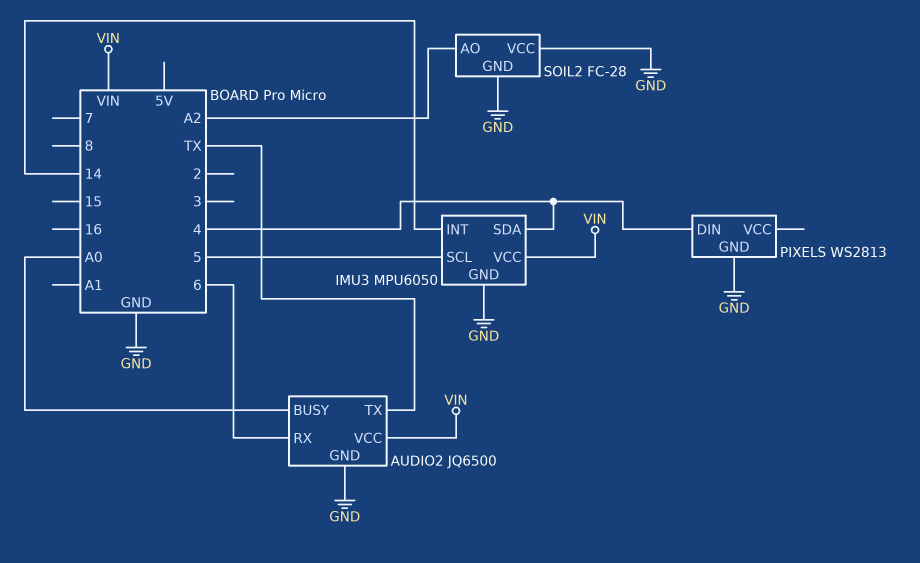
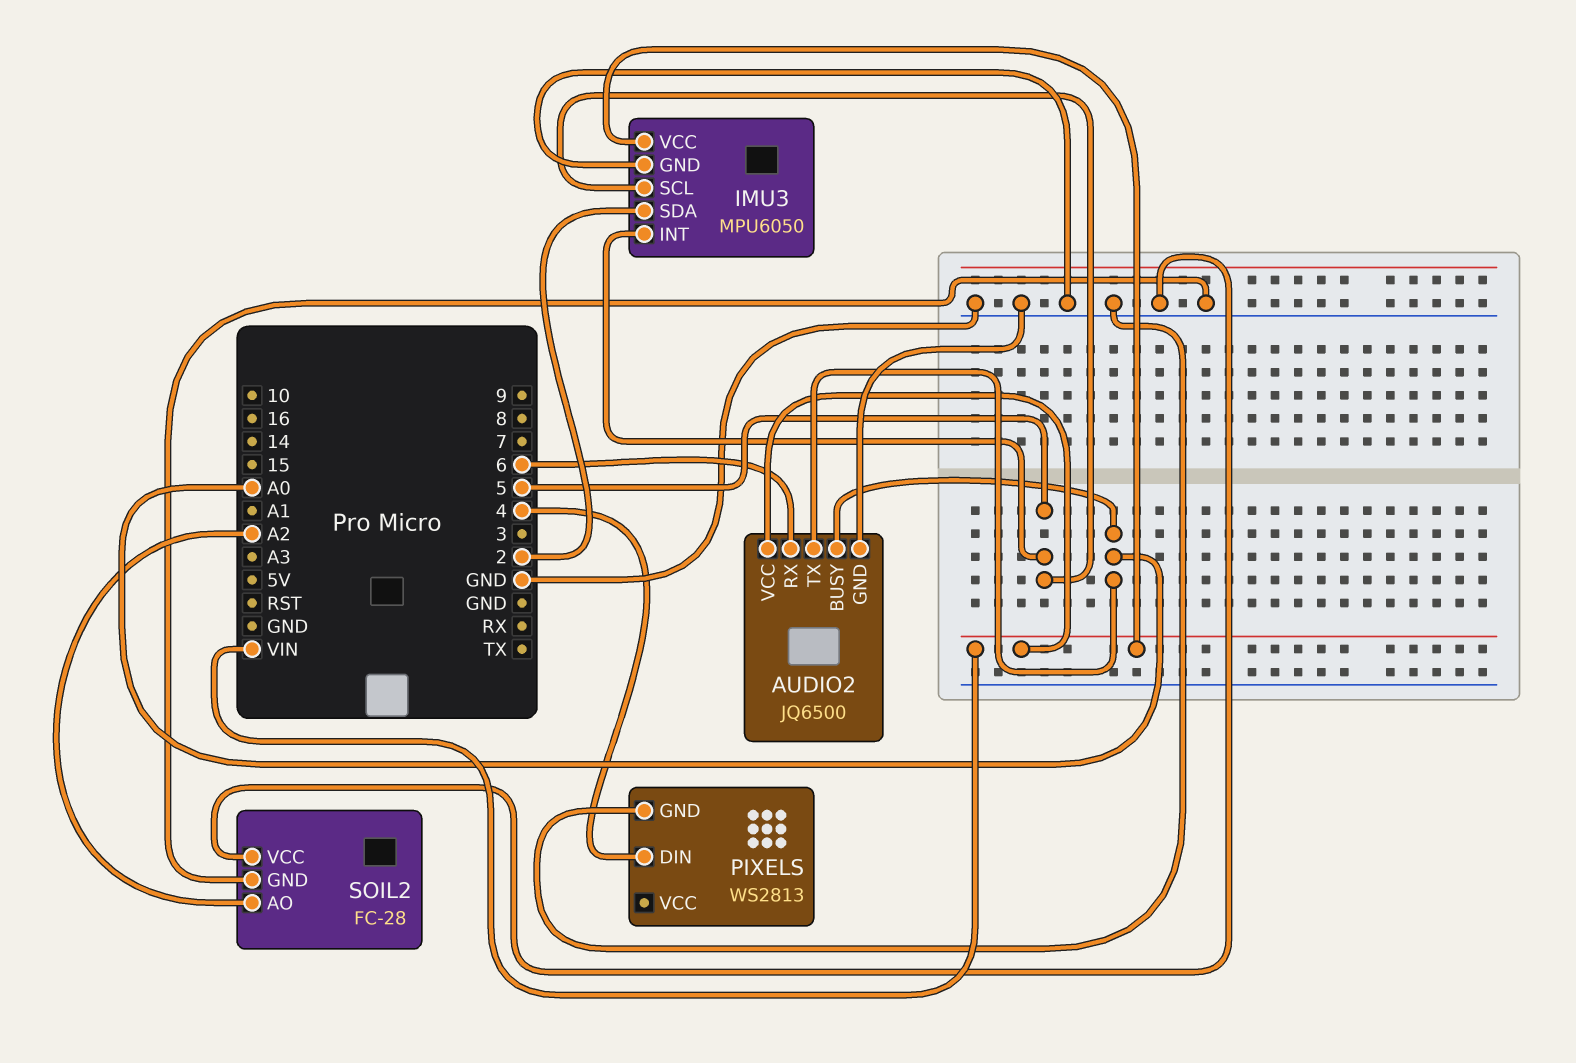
AUDIO2 pin TX: TX -> A0
IMU3 pin INT: 14 -> 5
IMU3 pin SDA: 4 -> 2

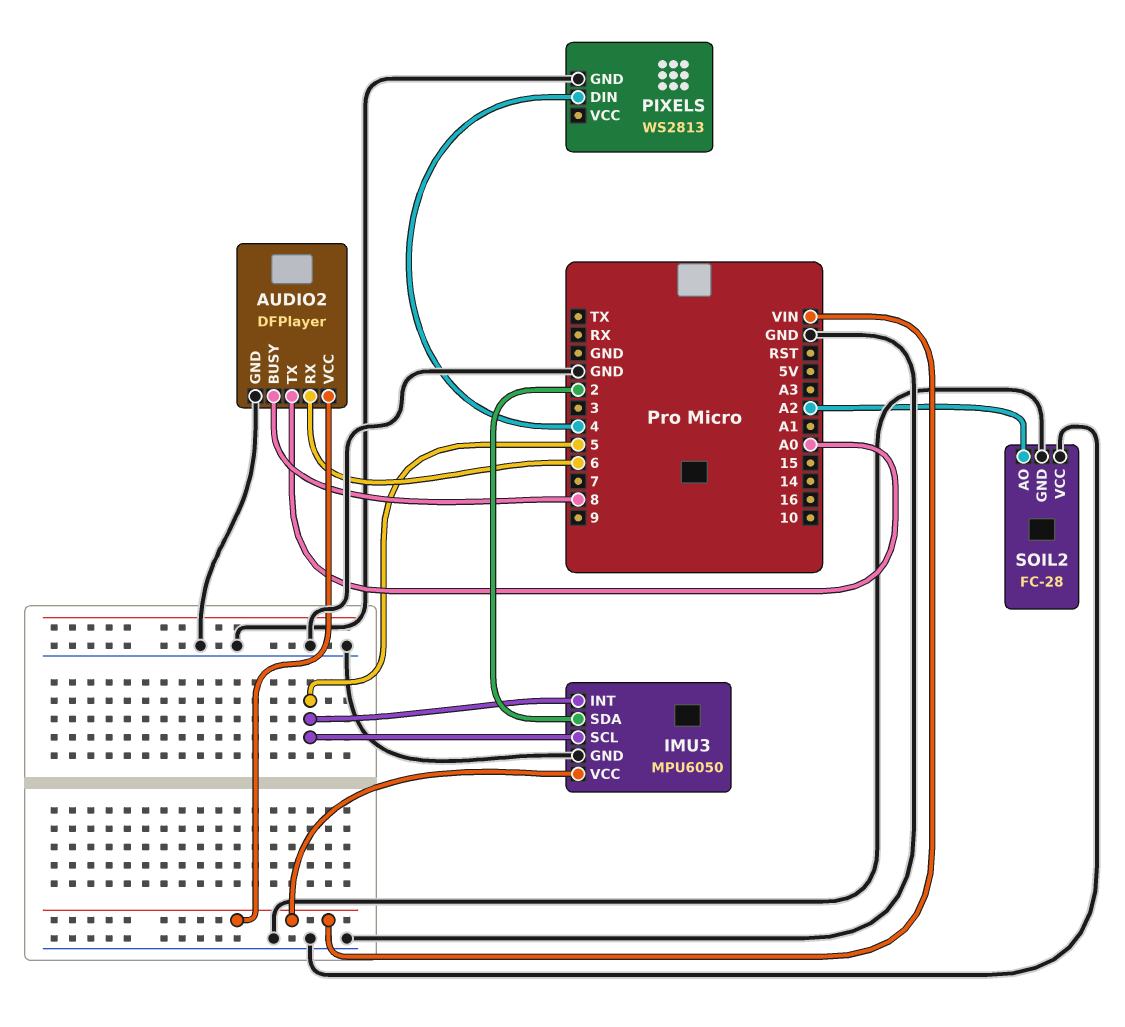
AUDIO2: JQ6500 -> DFPlayer
AUDIO2 pin BUSY: A0 -> 8

